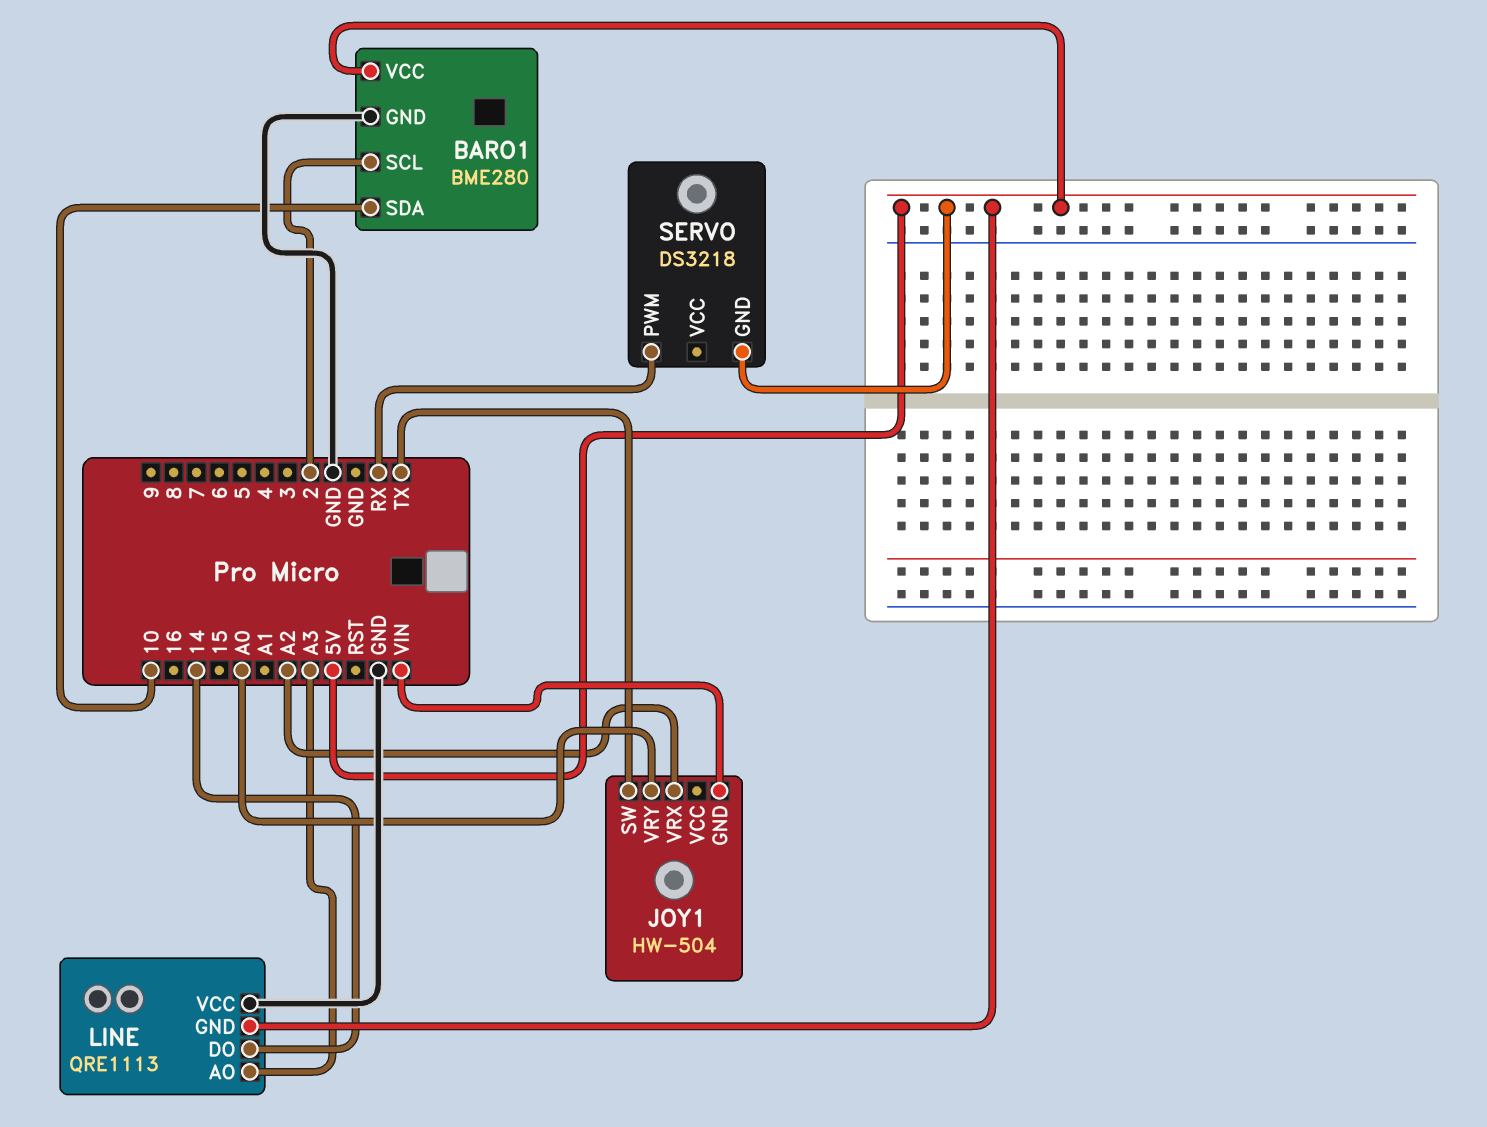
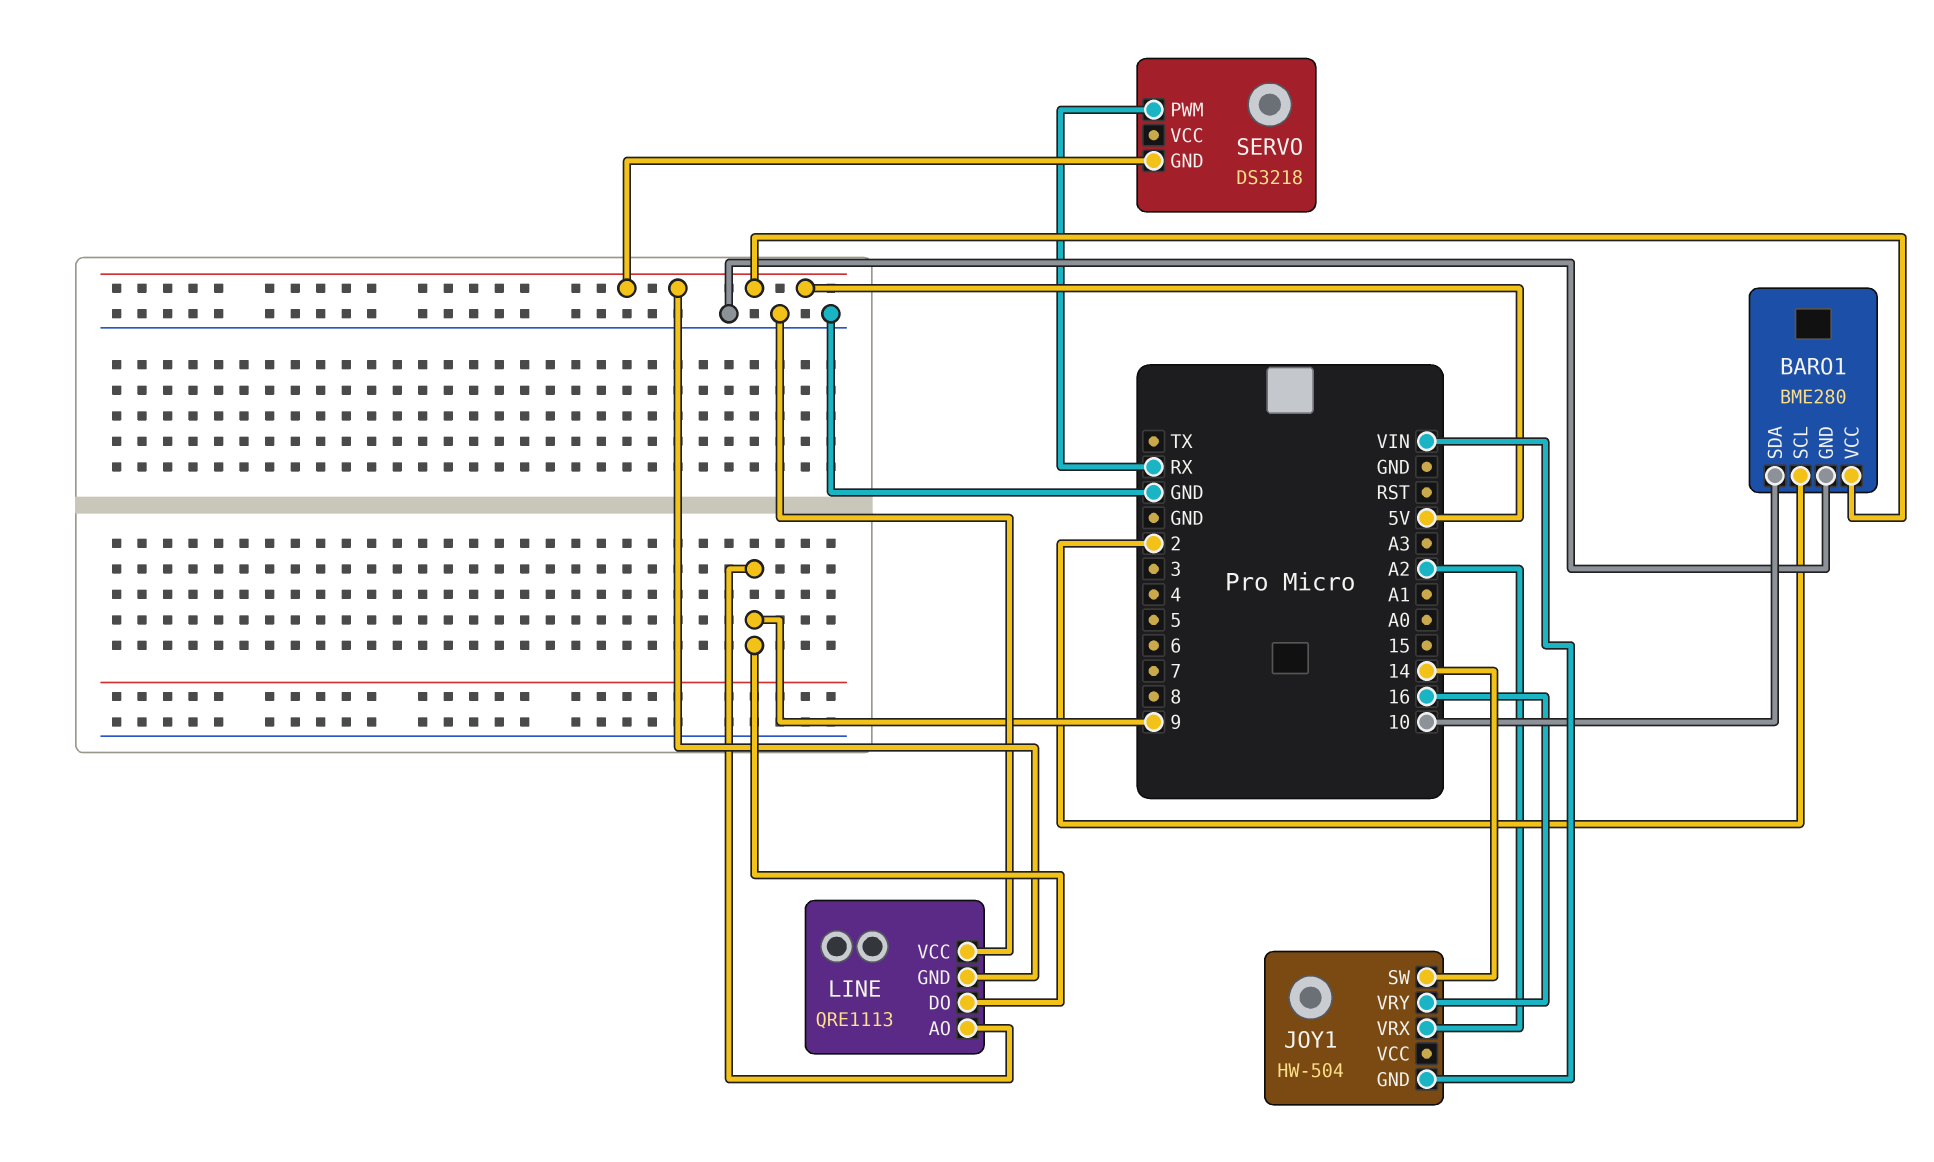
JOY1 pin SW: TX -> 14
JOY1 pin VRY: A0 -> 16
LINE pin AO: A3 -> 9
LINE pin DO: 14 -> 9

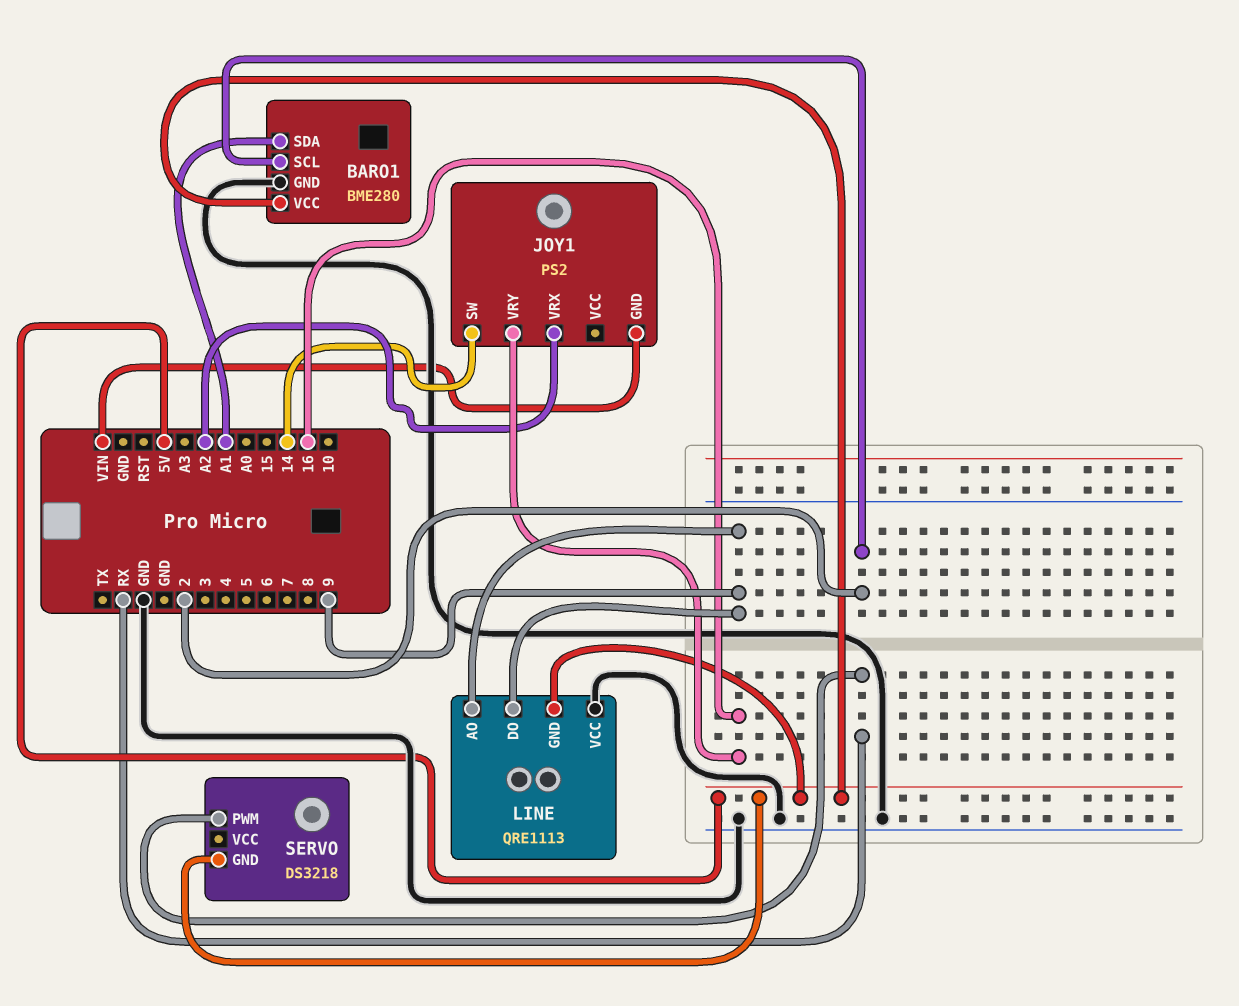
BARO1 pin SDA: 10 -> A1
JOY1: HW-504 -> PS2

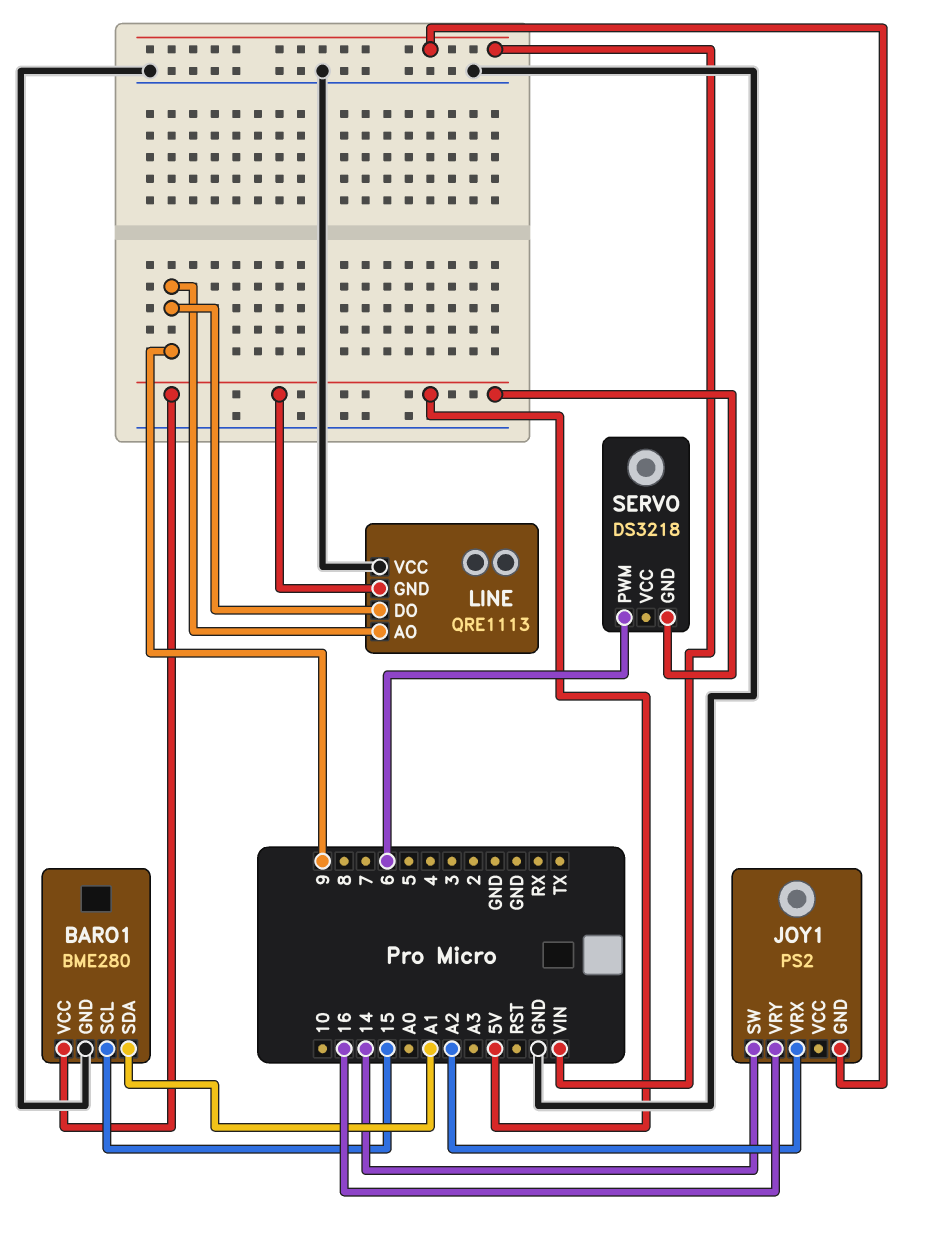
BARO1 pin SCL: 2 -> 15
SERVO pin PWM: RX -> 6

